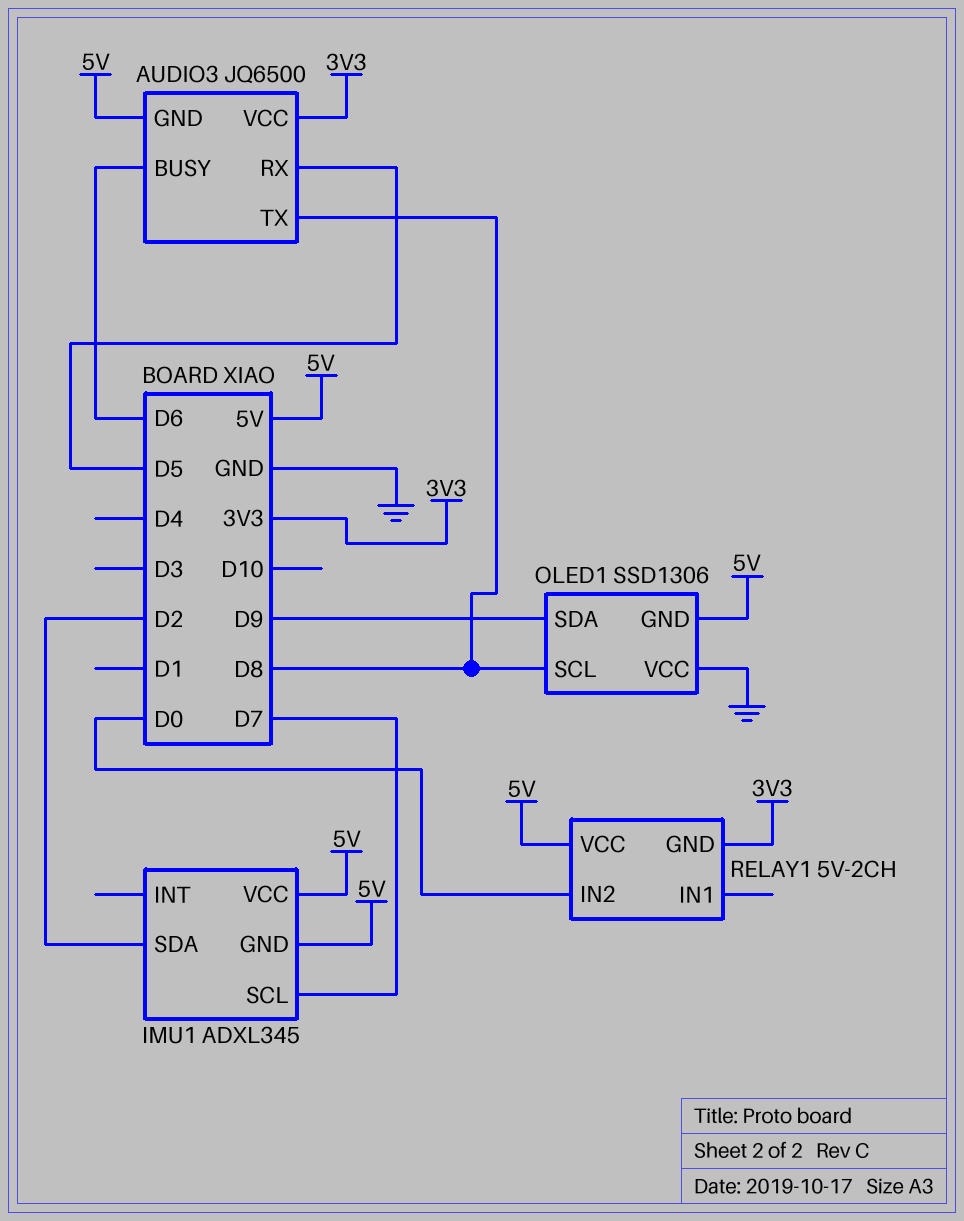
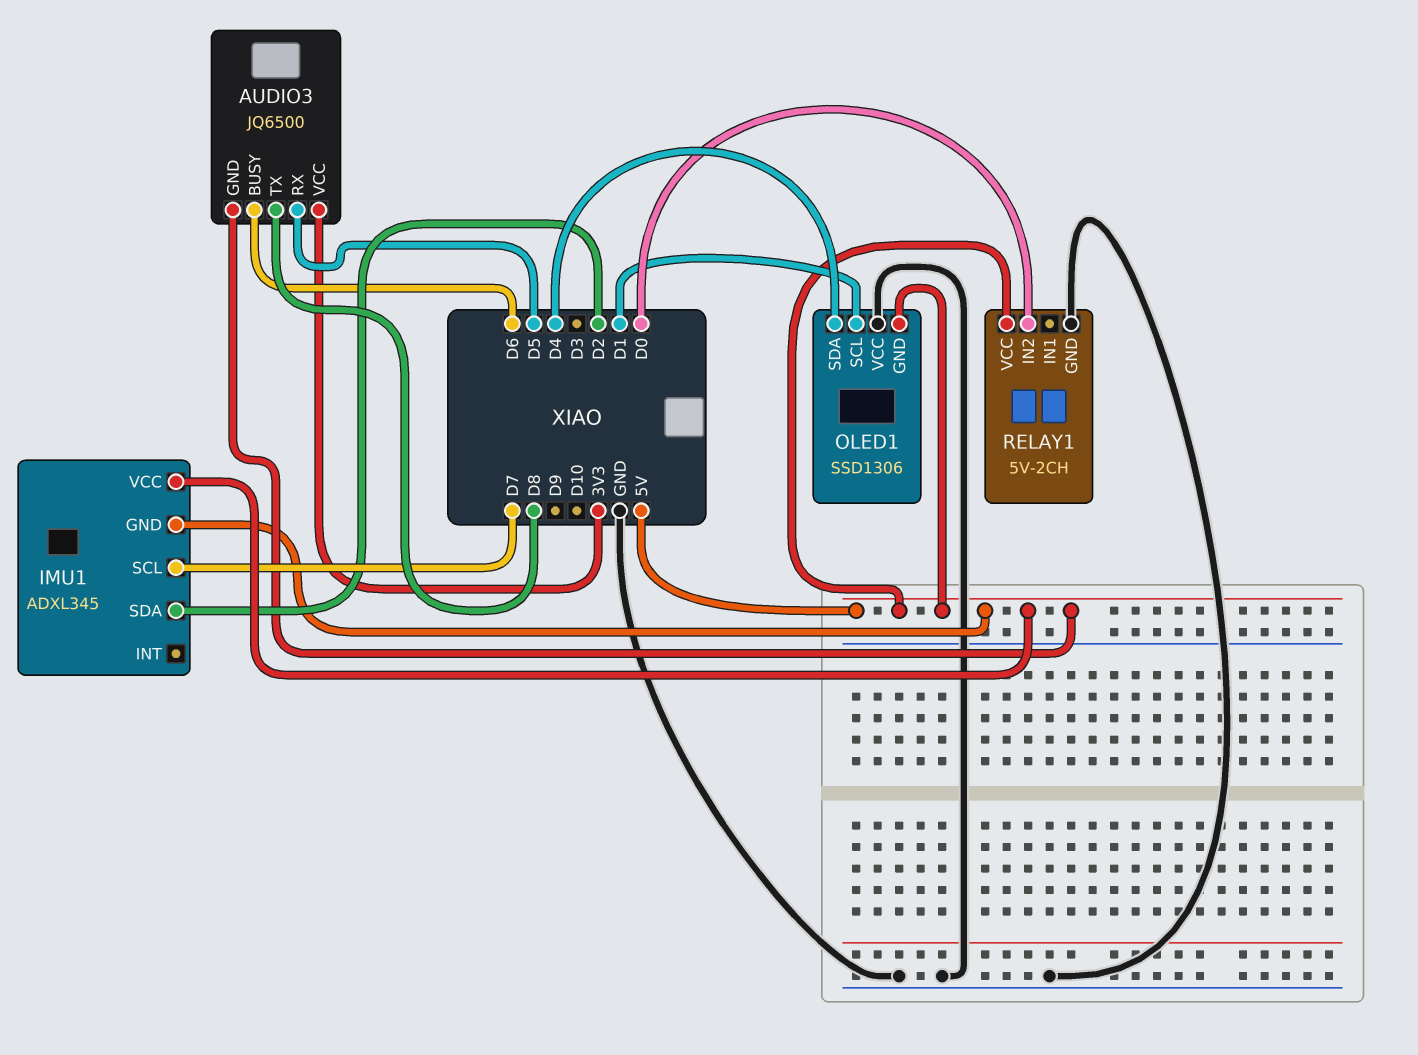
OLED1 pin SCL: D8 -> D1
OLED1 pin SDA: D9 -> D4
RELAY1 pin GND: 3V3 -> GND

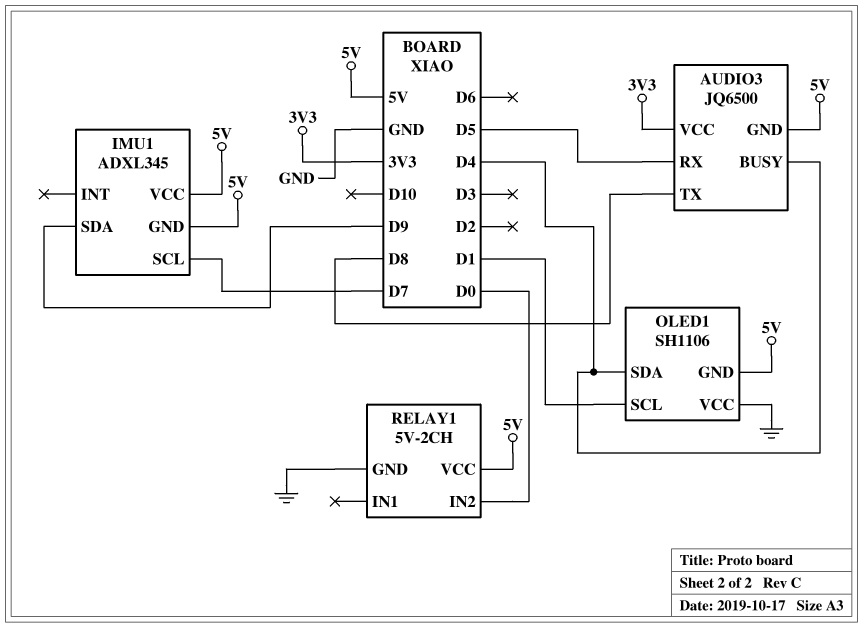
AUDIO3 pin BUSY: D6 -> D4
IMU1 pin SDA: D2 -> D9
OLED1: SSD1306 -> SH1106

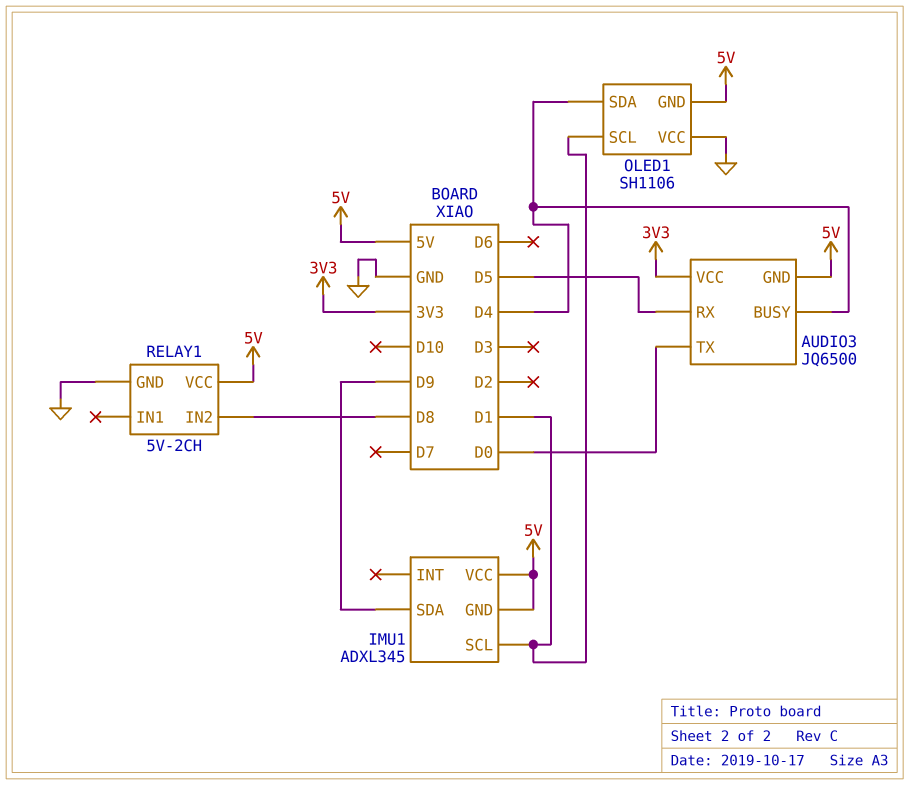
AUDIO3 pin TX: D8 -> D0
IMU1 pin SCL: D7 -> D1
RELAY1 pin IN2: D0 -> D8

